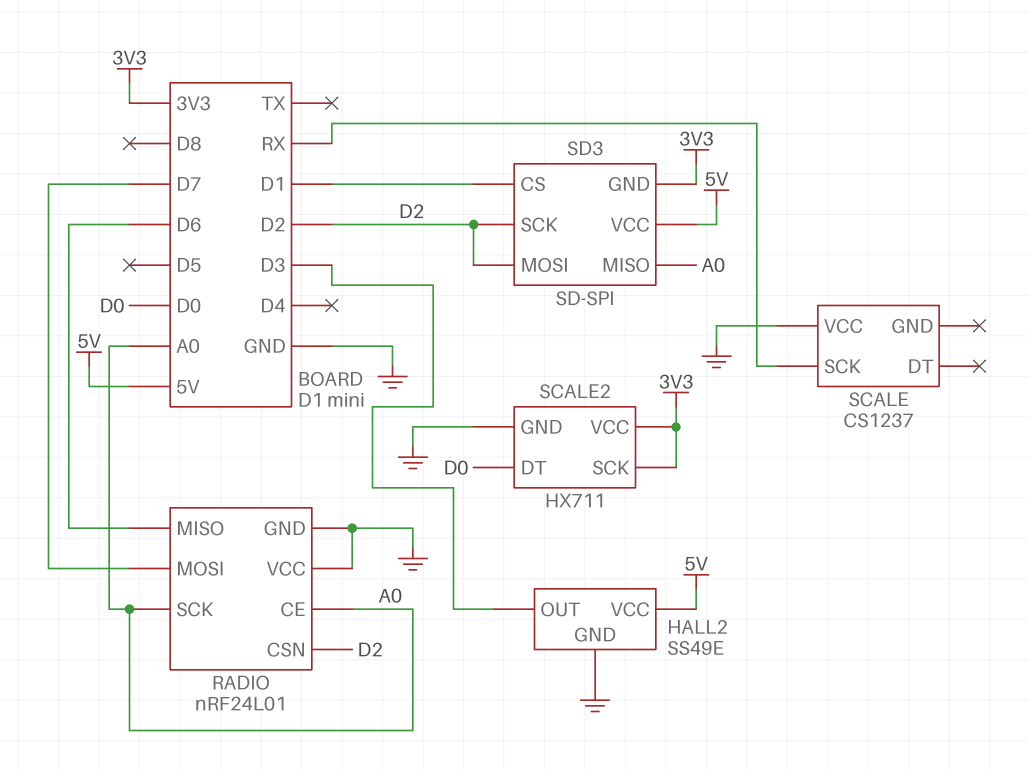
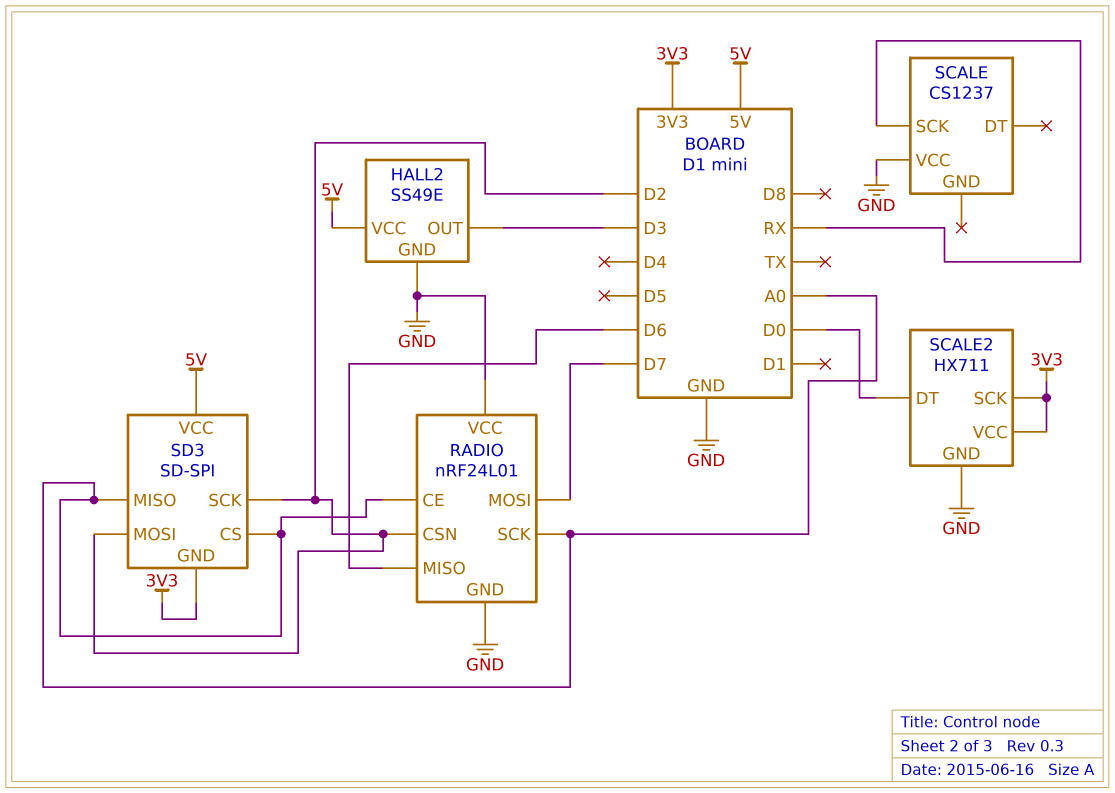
SD3 pin CS: D1 -> A0

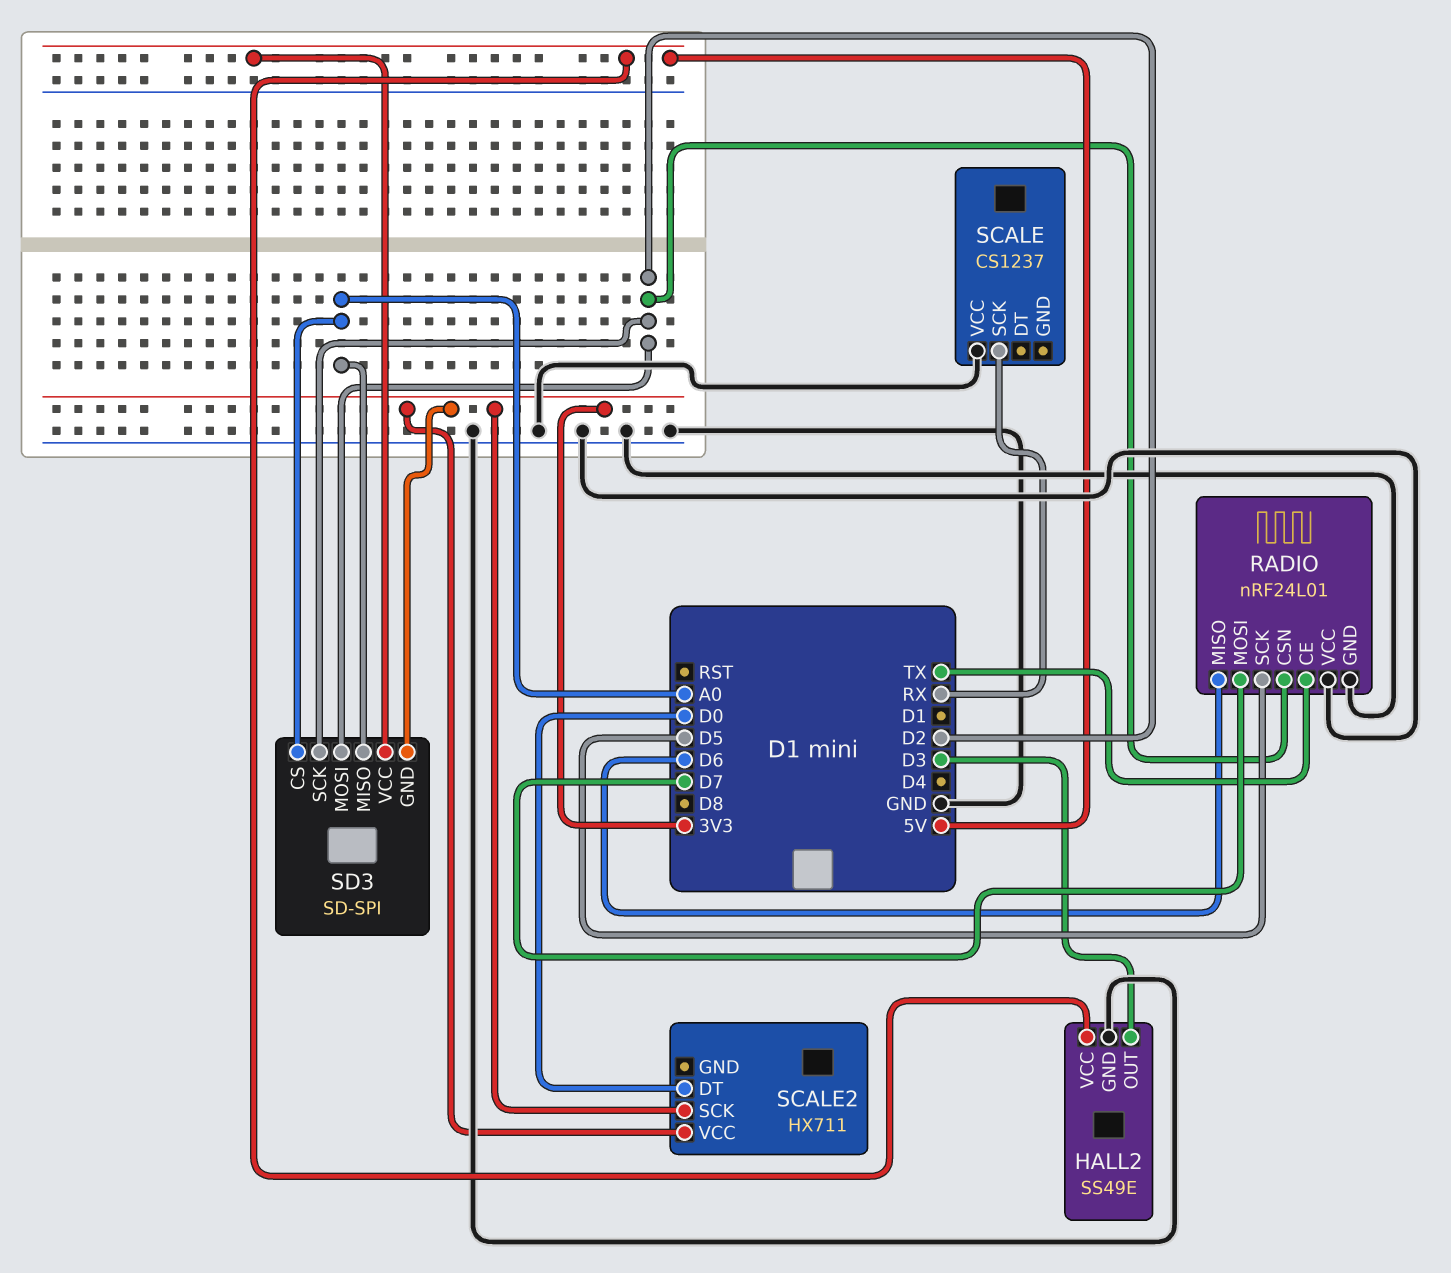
RADIO pin CE: A0 -> TX
RADIO pin SCK: A0 -> D5
SCALE2 pin GND: GND -> none

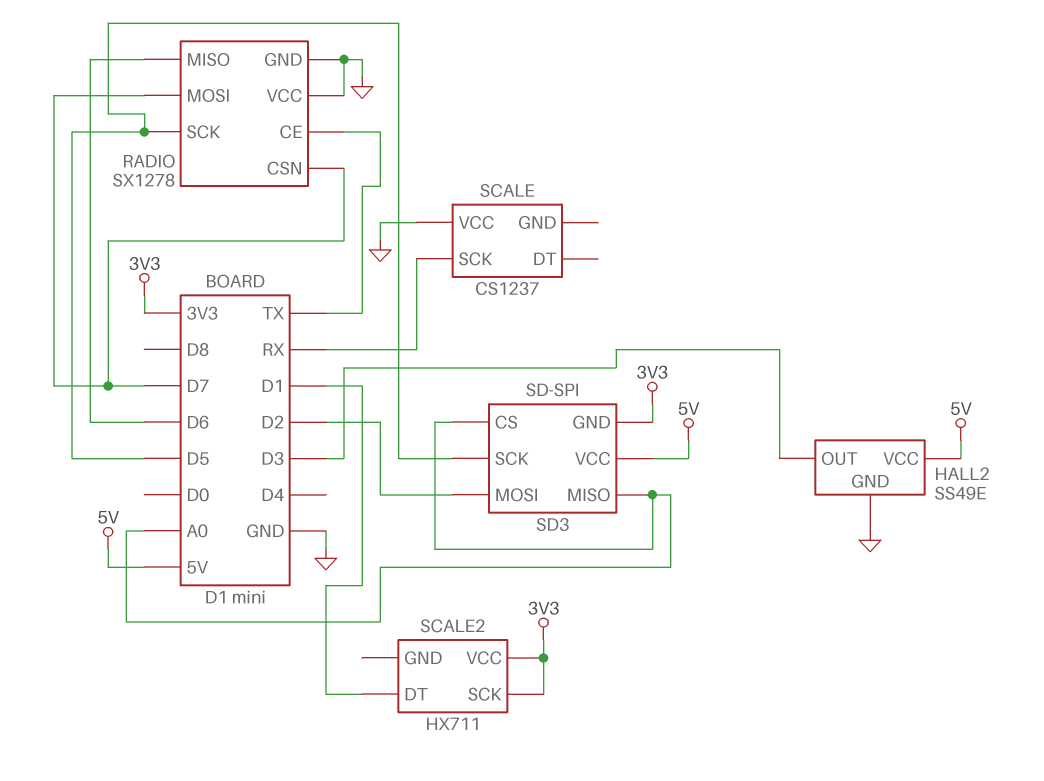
RADIO: nRF24L01 -> SX1278
RADIO pin CSN: D2 -> D7
SCALE2 pin DT: D0 -> D1
SD3 pin SCK: D2 -> D5

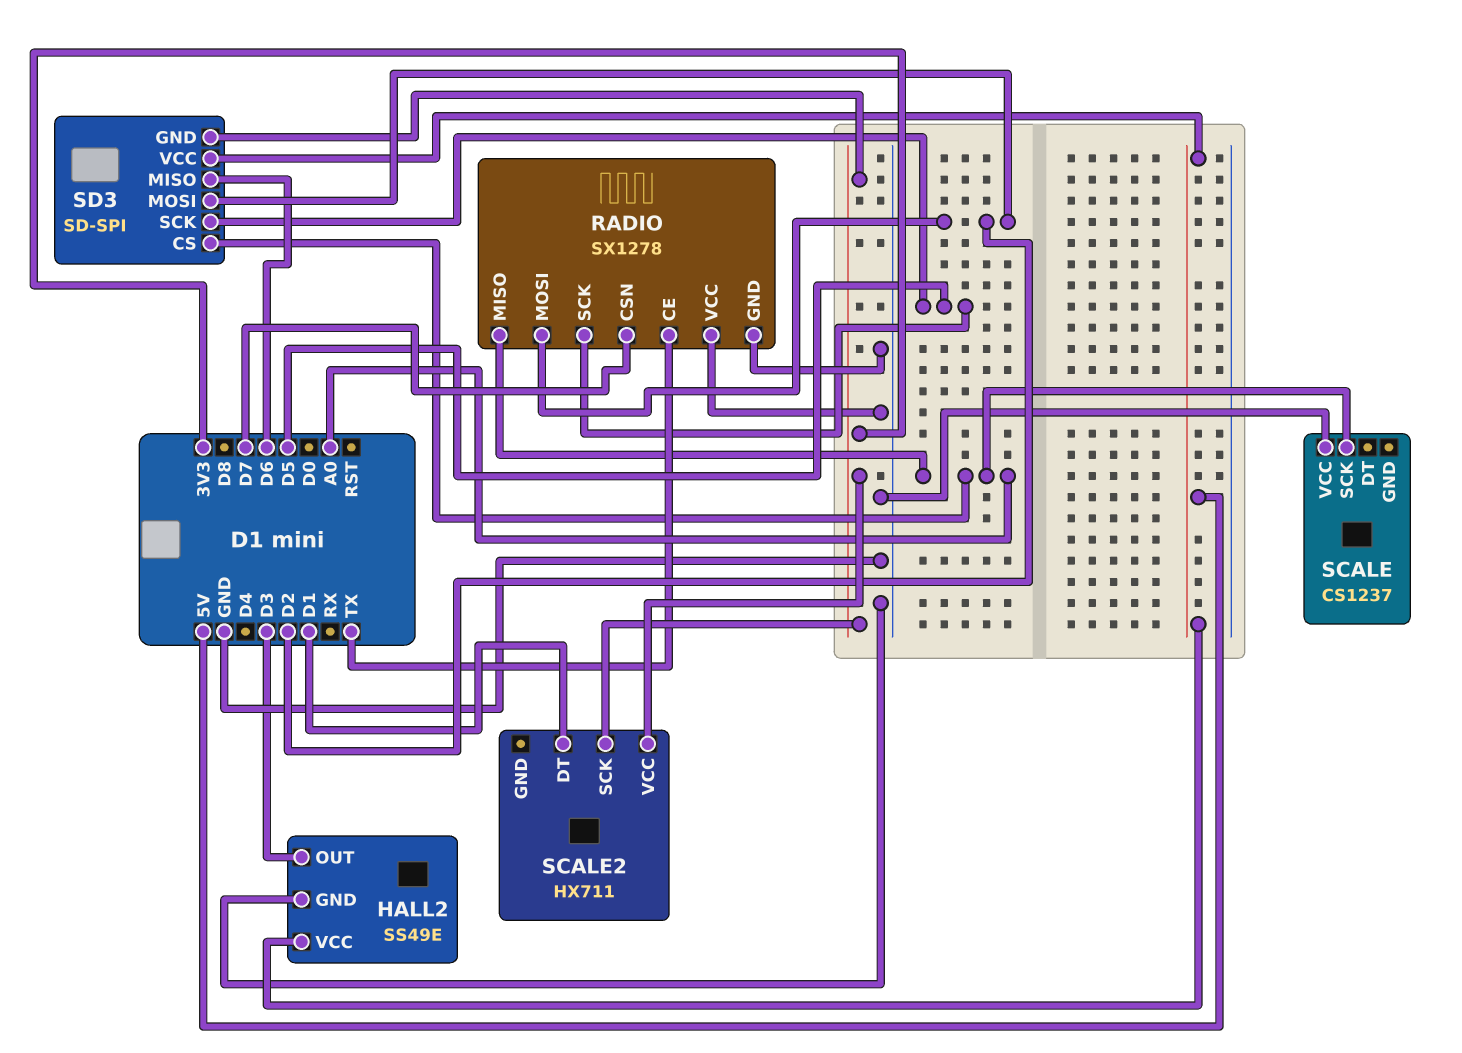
RADIO pin MISO: D6 -> A0
RADIO pin MOSI: D7 -> D2
SCALE pin SCK: RX -> A0
SD3 pin MISO: A0 -> D6

